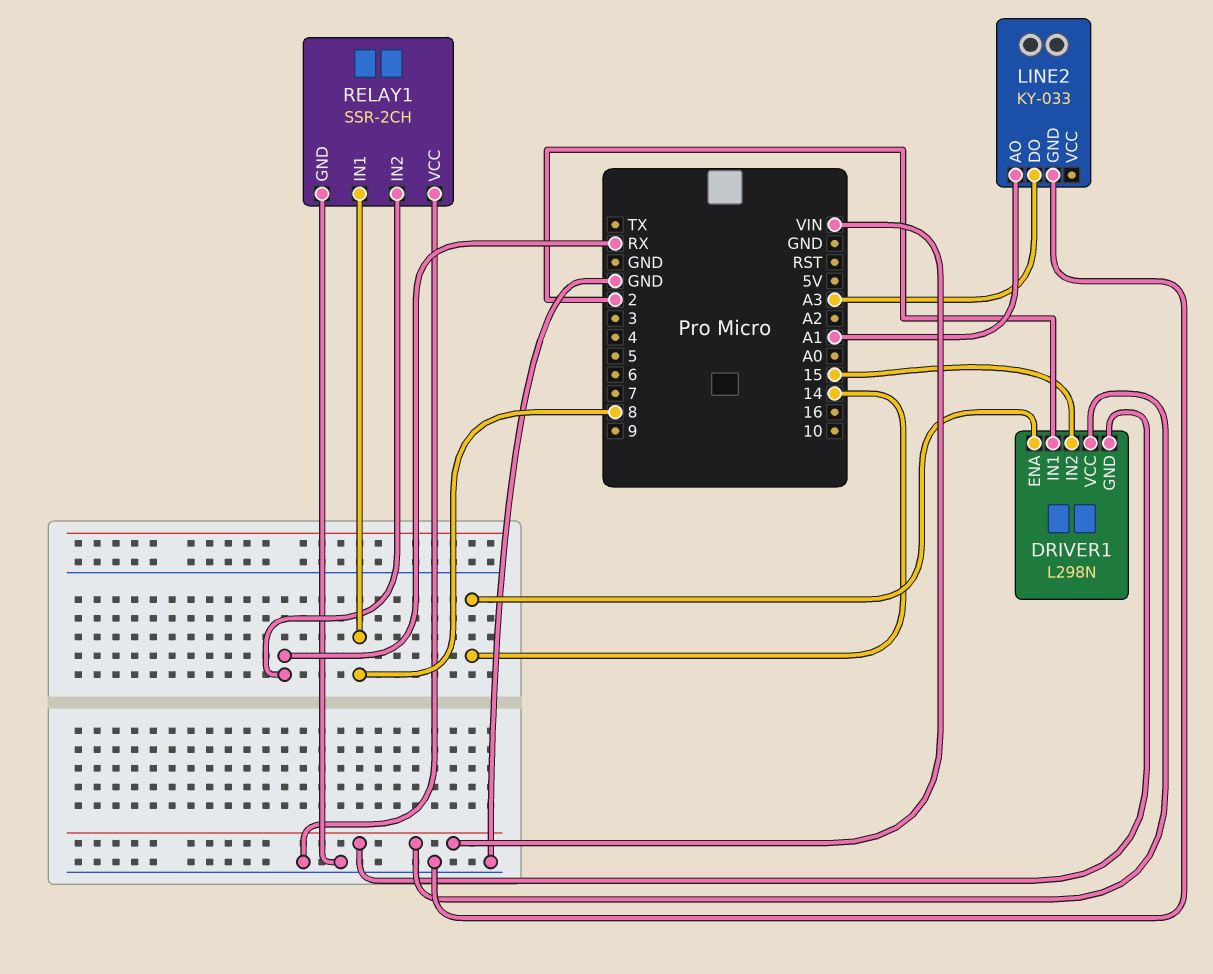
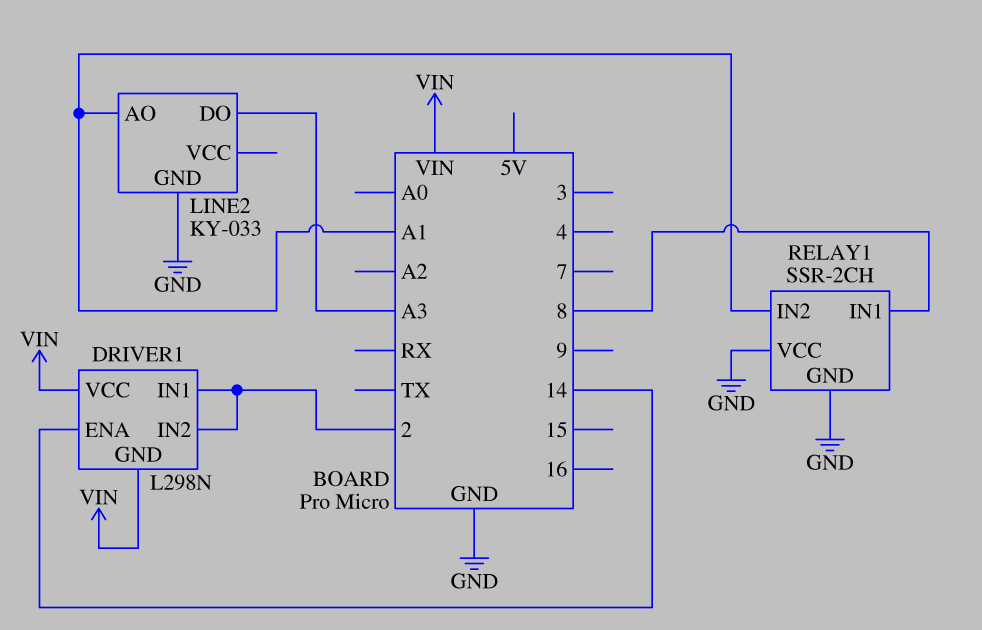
DRIVER1 pin IN2: 15 -> 2
RELAY1 pin IN2: RX -> A1

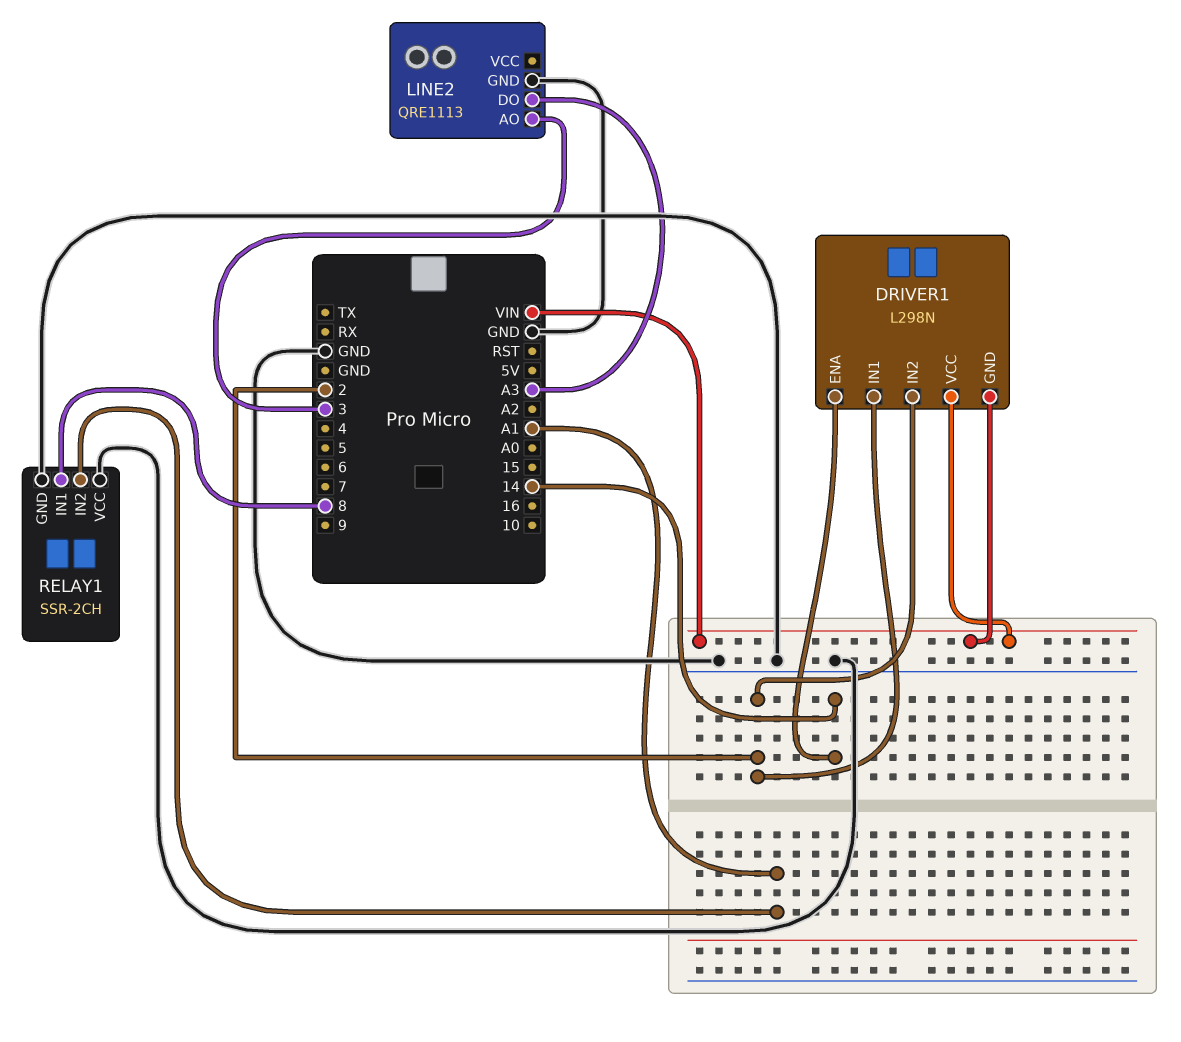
LINE2: KY-033 -> QRE1113
LINE2 pin AO: A1 -> 3

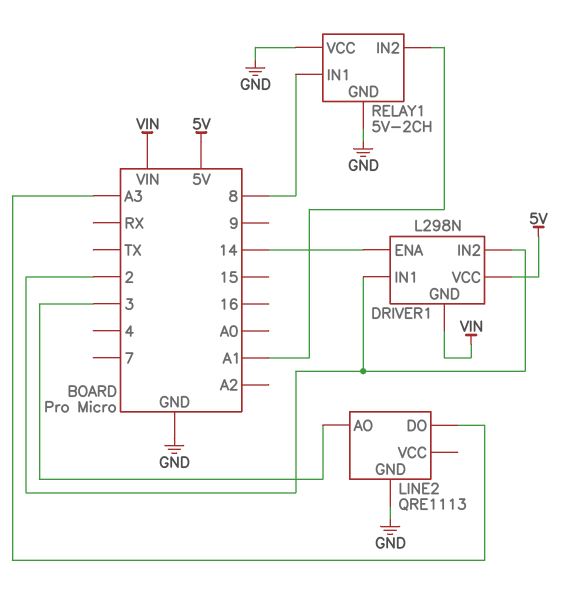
DRIVER1 pin VCC: VIN -> 5V
RELAY1: SSR-2CH -> 5V-2CH

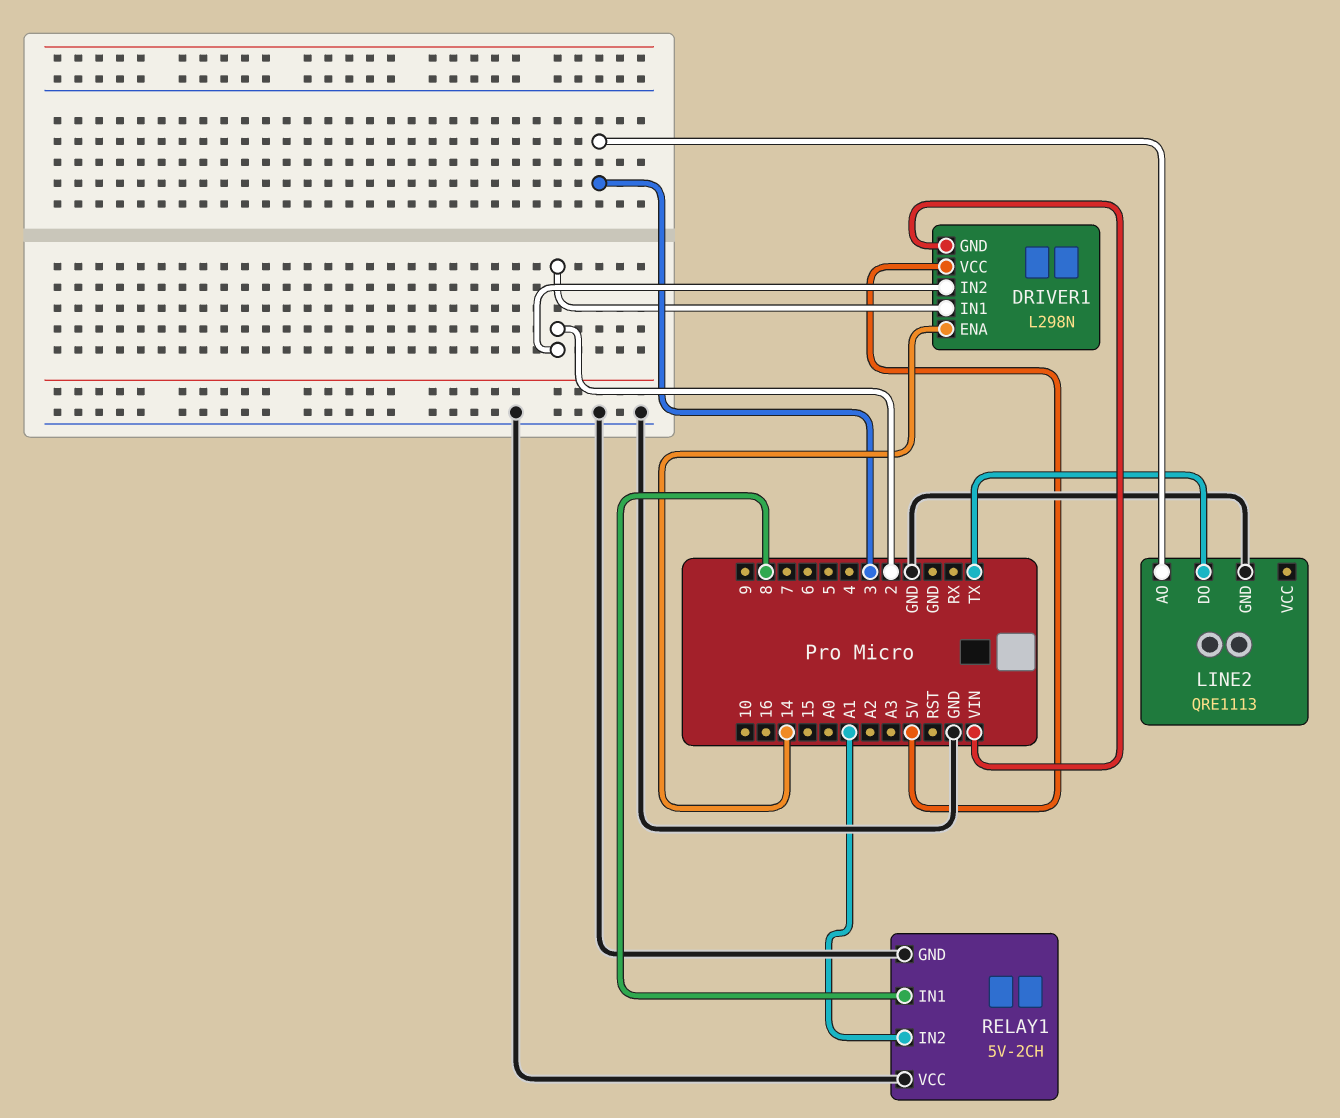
LINE2 pin DO: A3 -> TX

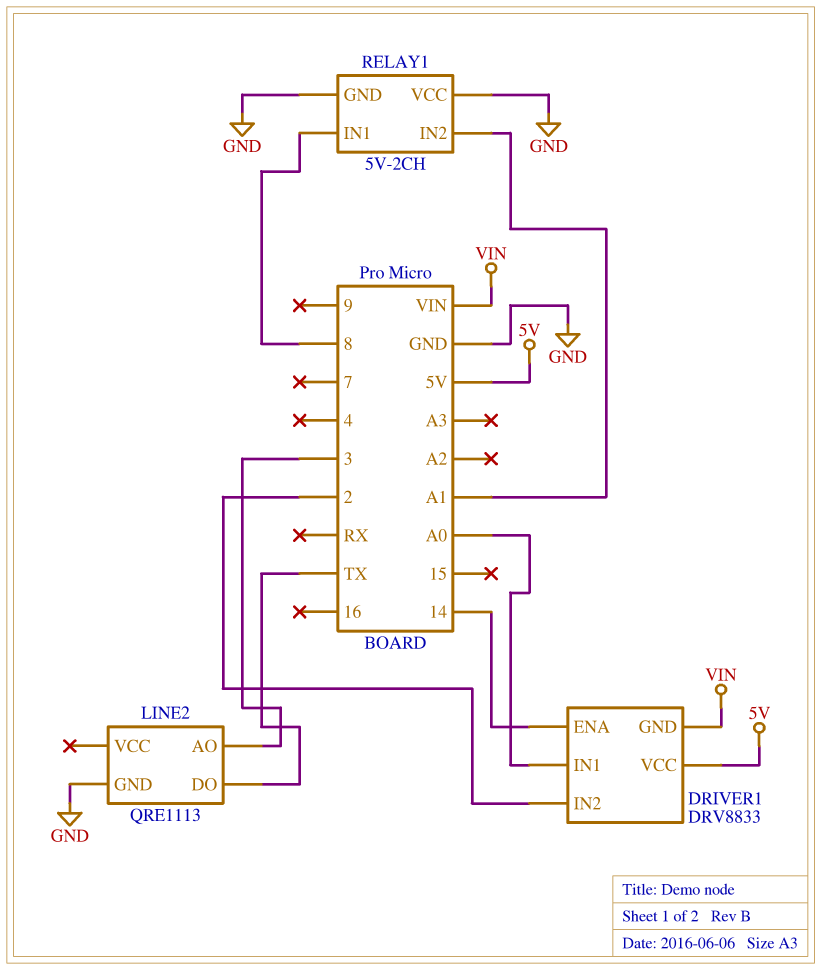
DRIVER1: L298N -> DRV8833
DRIVER1 pin IN1: 2 -> A0

